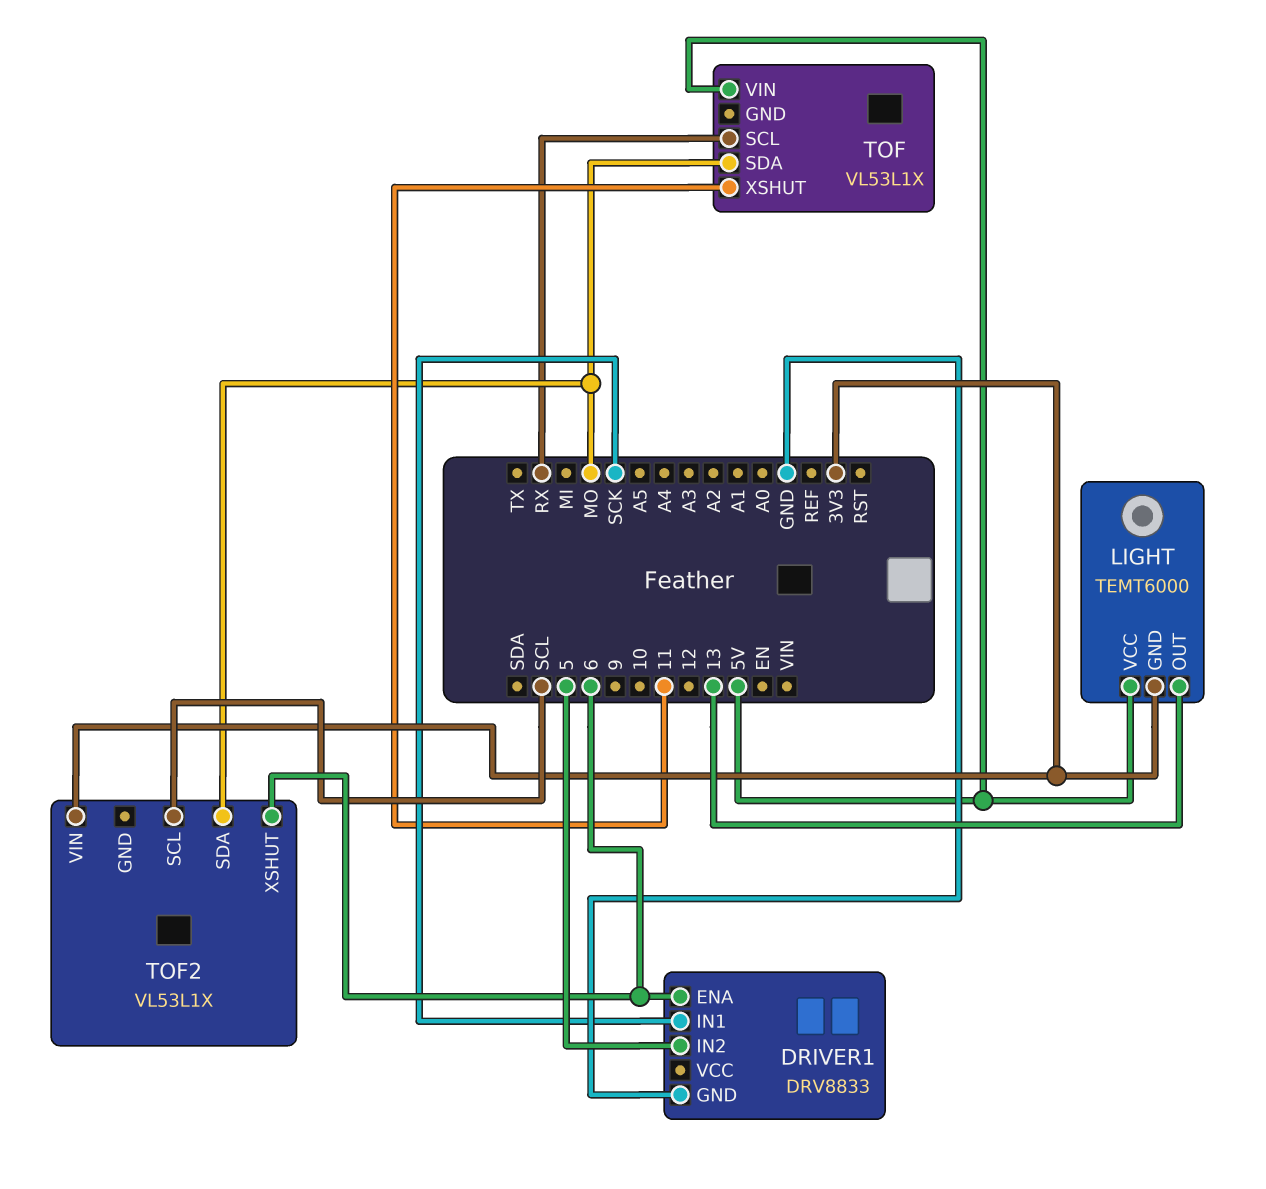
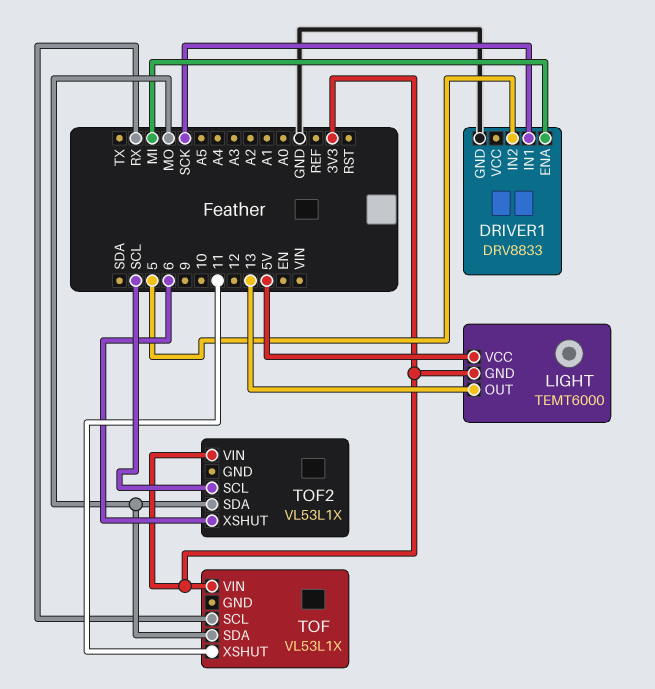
DRIVER1 pin ENA: 6 -> MI
TOF pin VIN: 5V -> 3V3

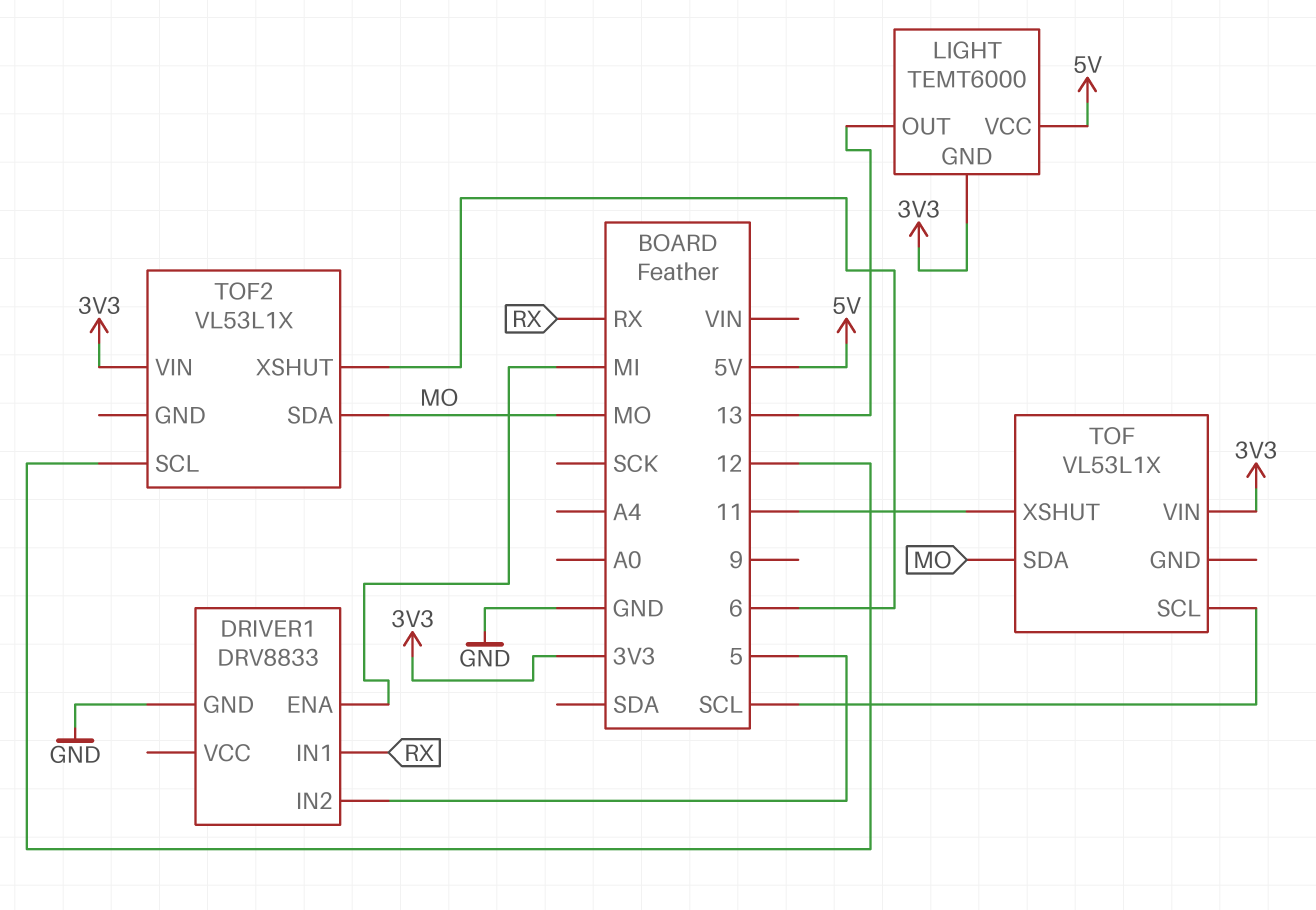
DRIVER1 pin IN1: SCK -> RX
TOF pin SCL: RX -> SCL
TOF2 pin SCL: SCL -> 12

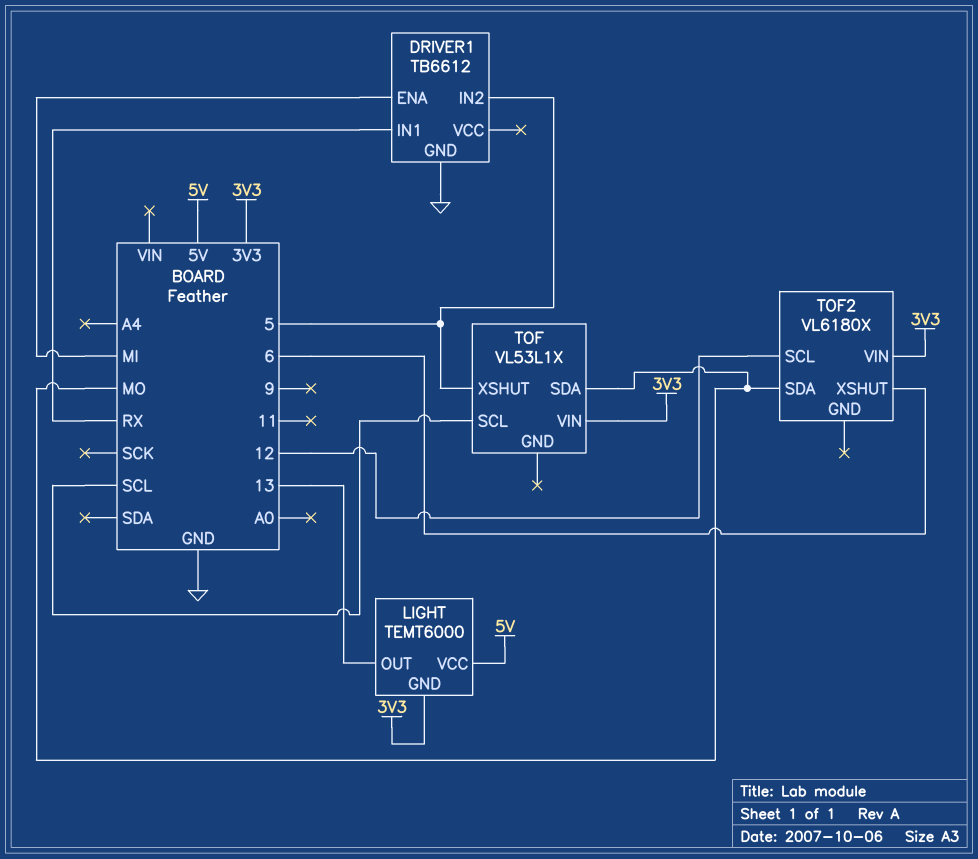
DRIVER1: DRV8833 -> TB6612
TOF pin XSHUT: 11 -> 5
TOF2: VL53L1X -> VL6180X

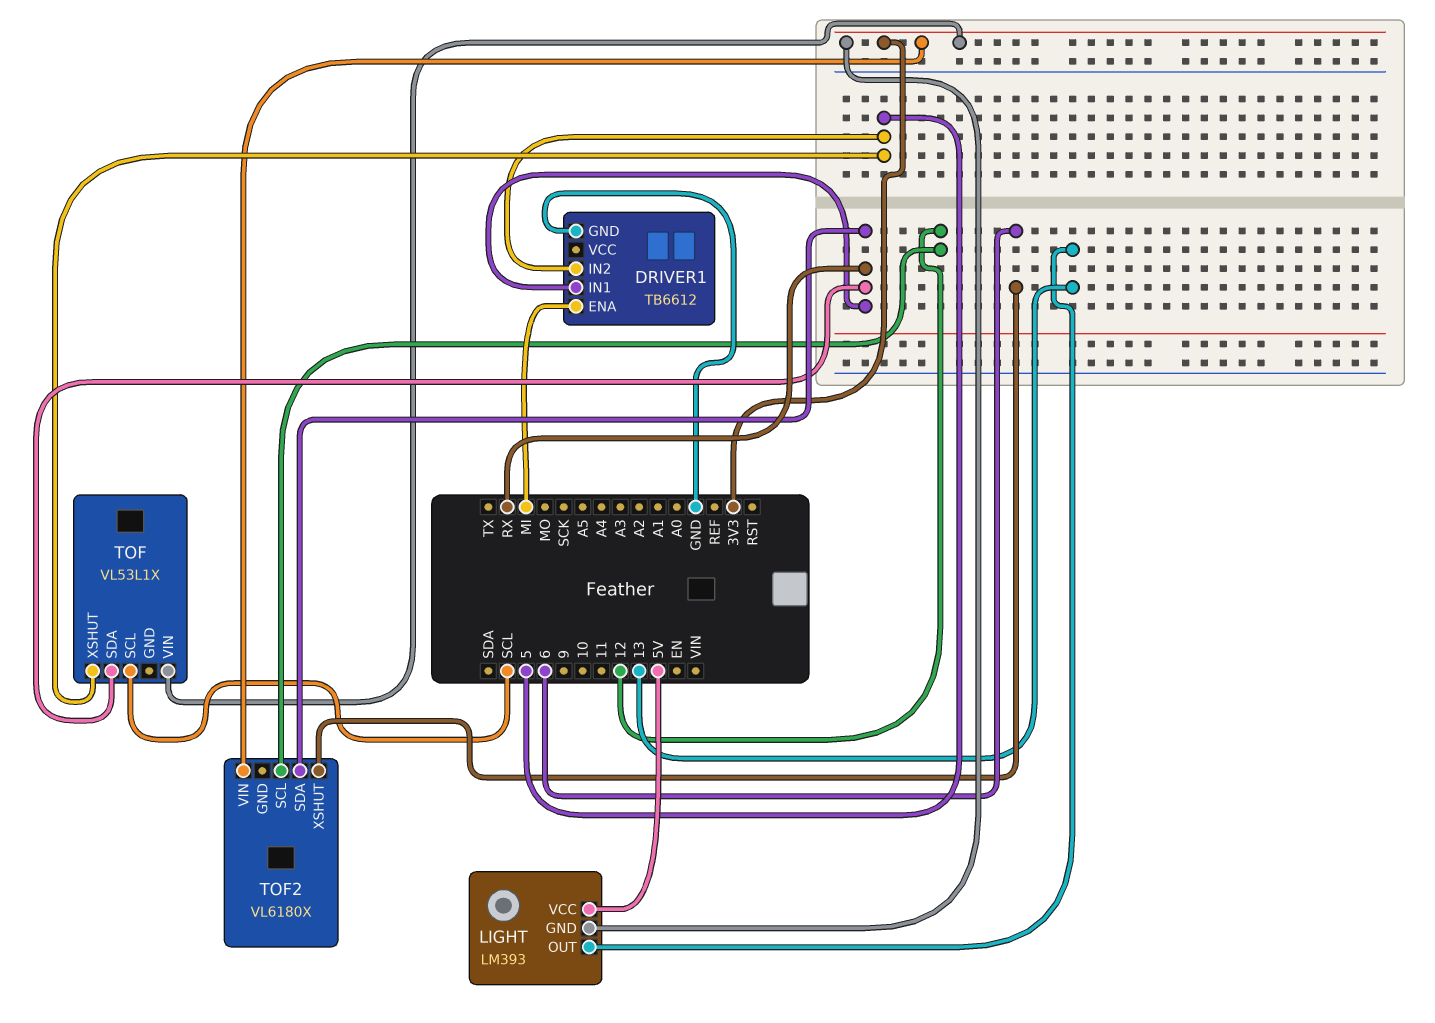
LIGHT: TEMT6000 -> LM393
TOF pin SDA: MO -> RX
TOF2 pin SDA: MO -> RX

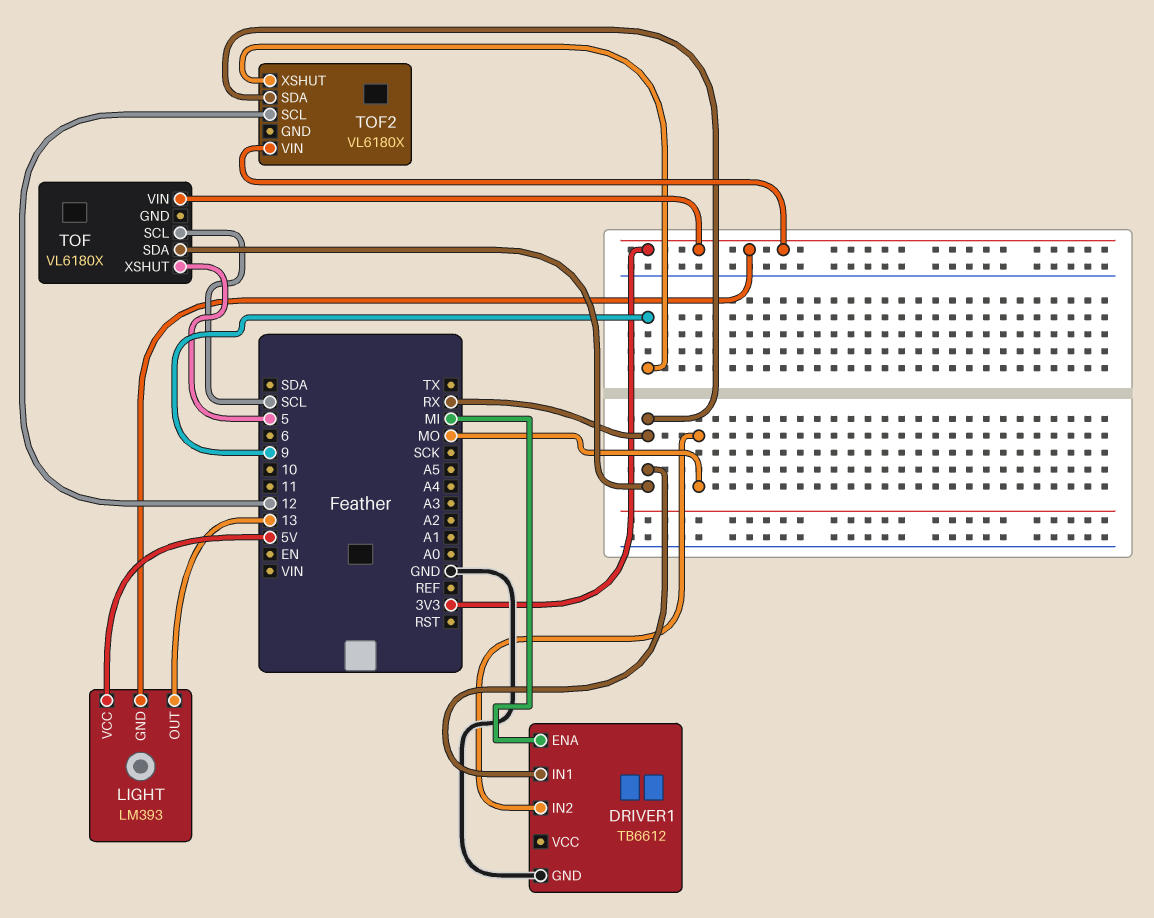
DRIVER1 pin IN2: 5 -> MO
TOF: VL53L1X -> VL6180X
TOF2 pin XSHUT: 6 -> 9

